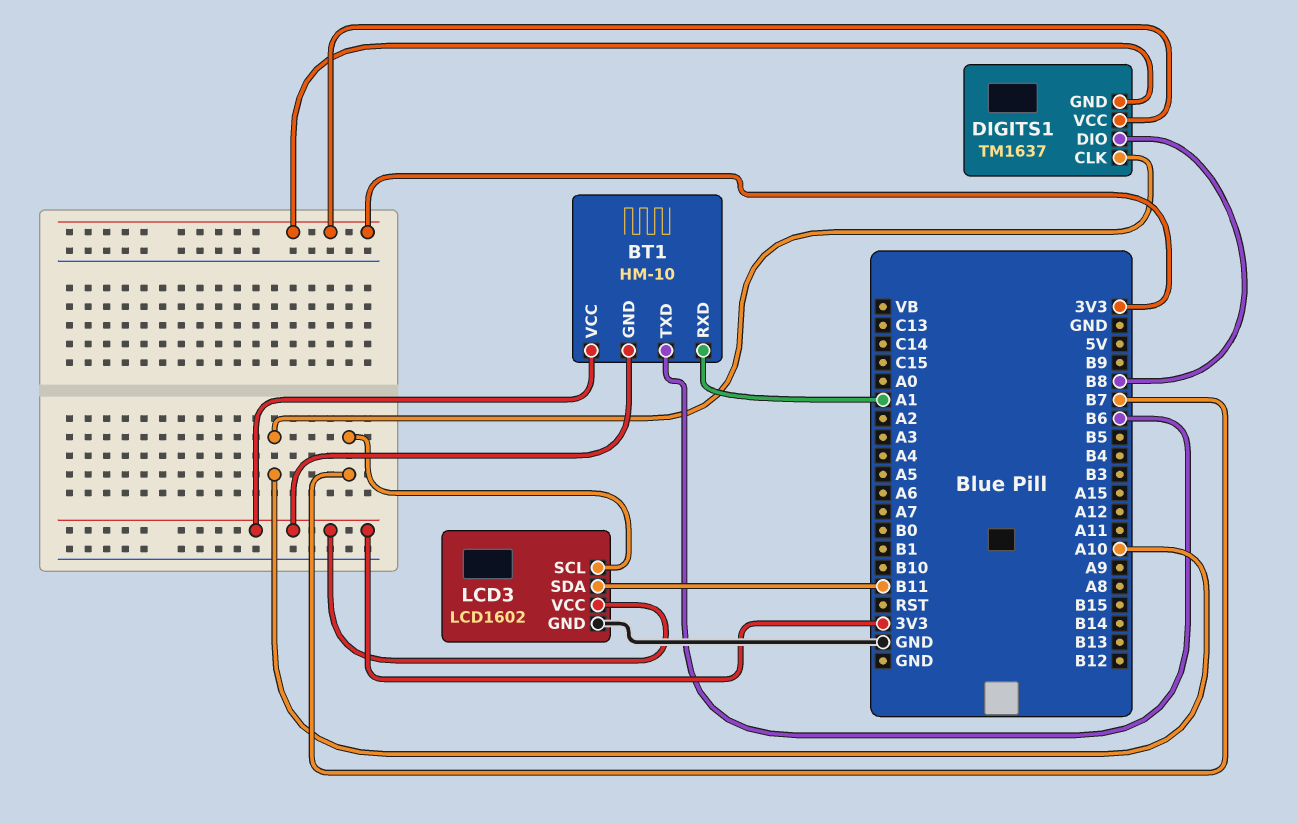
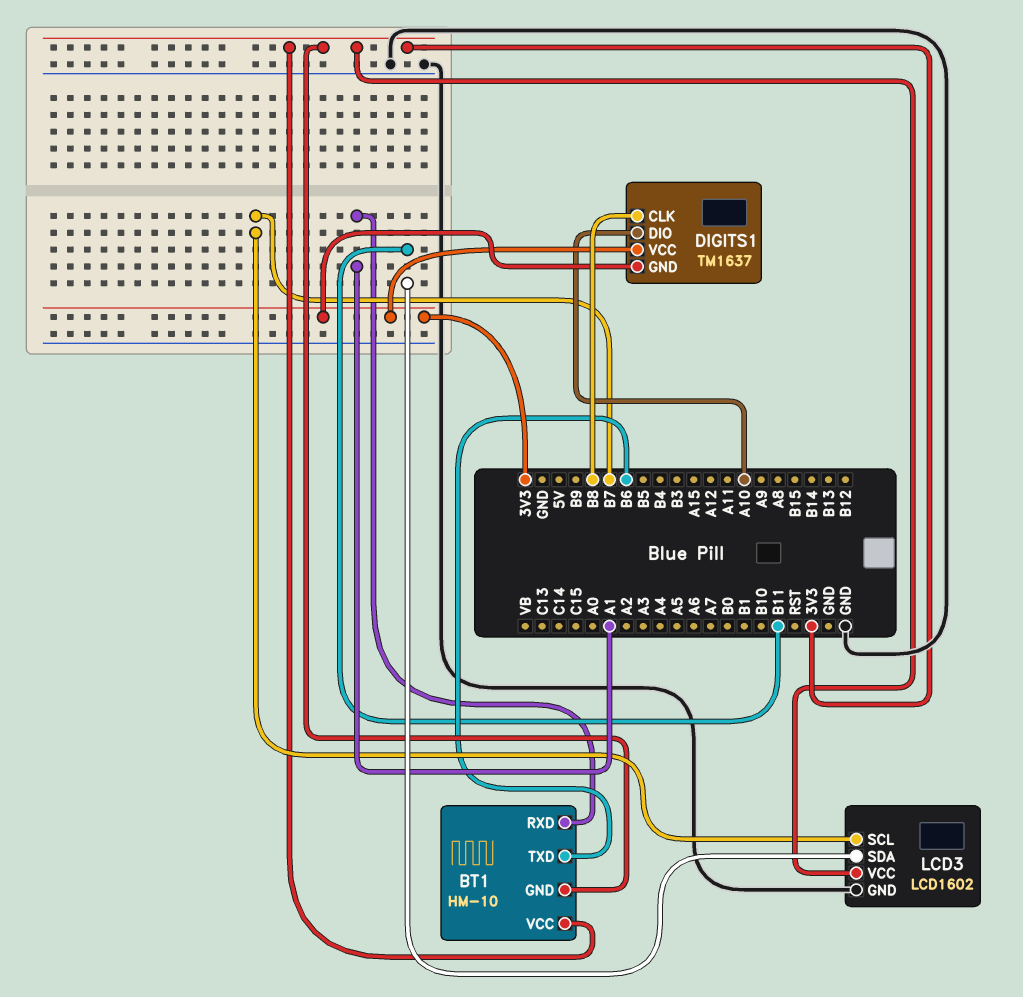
DIGITS1 pin CLK: A10 -> B8
DIGITS1 pin DIO: B8 -> A10

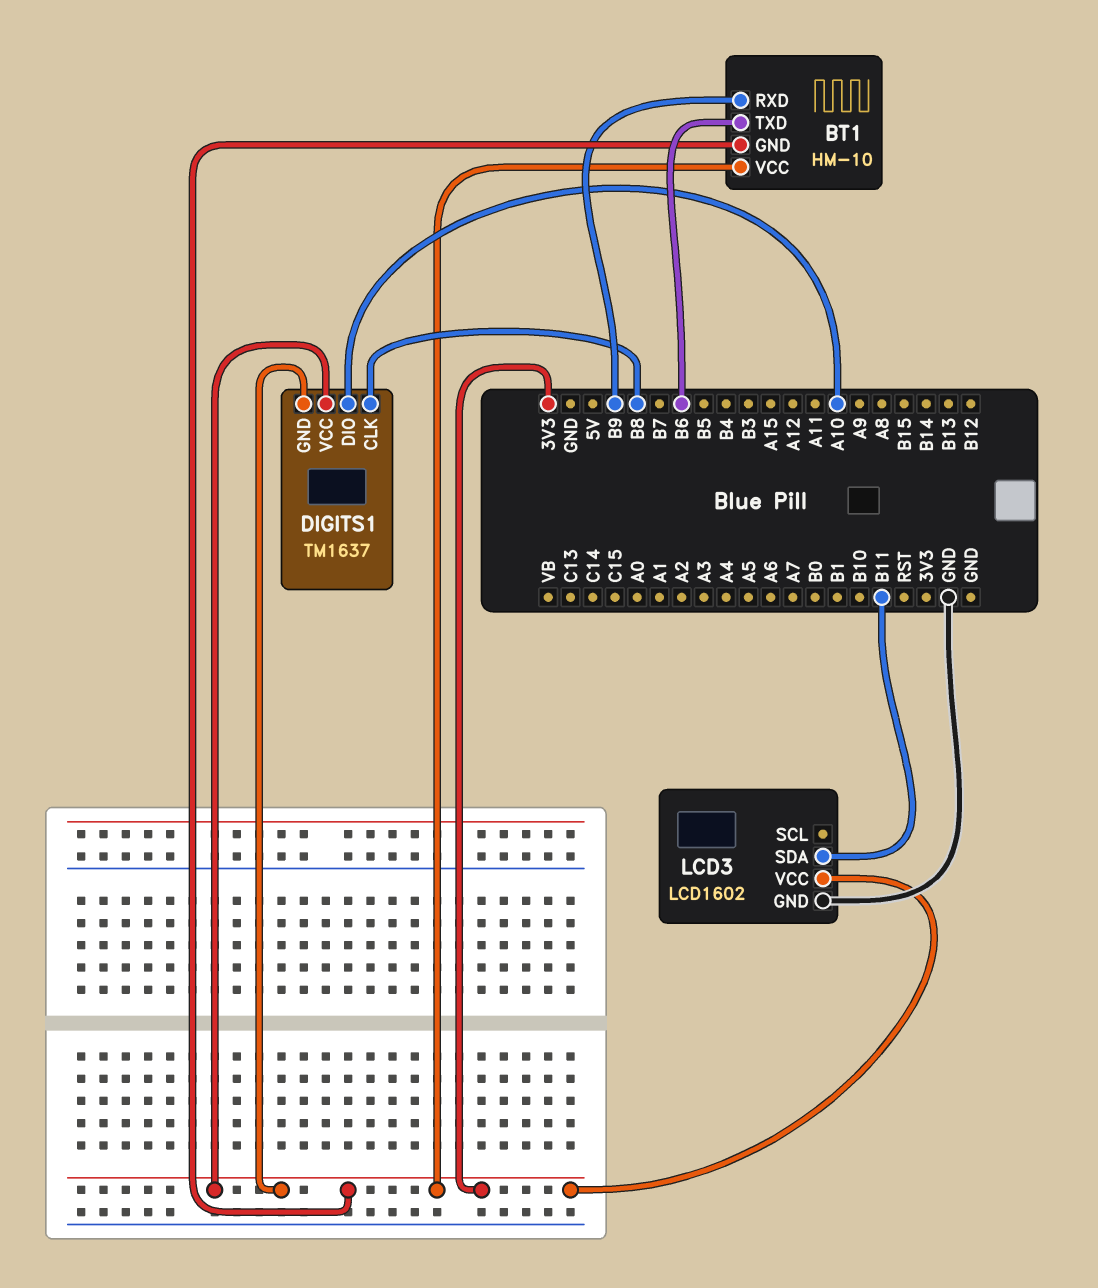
BT1 pin RXD: A1 -> B9
LCD3 pin SCL: B7 -> none

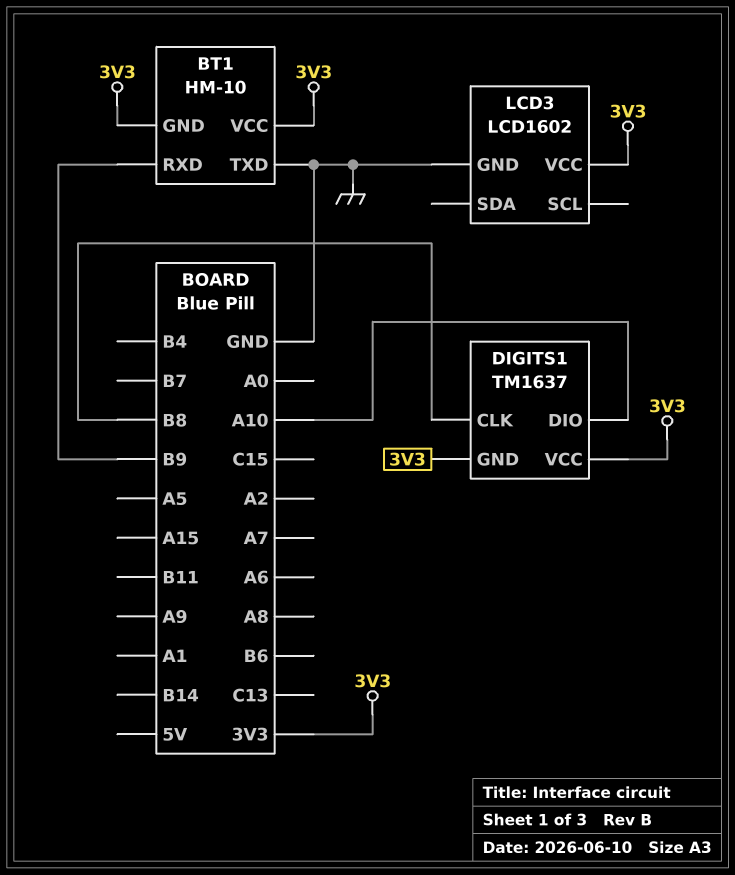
BT1 pin TXD: B6 -> GND
LCD3 pin SDA: B11 -> none

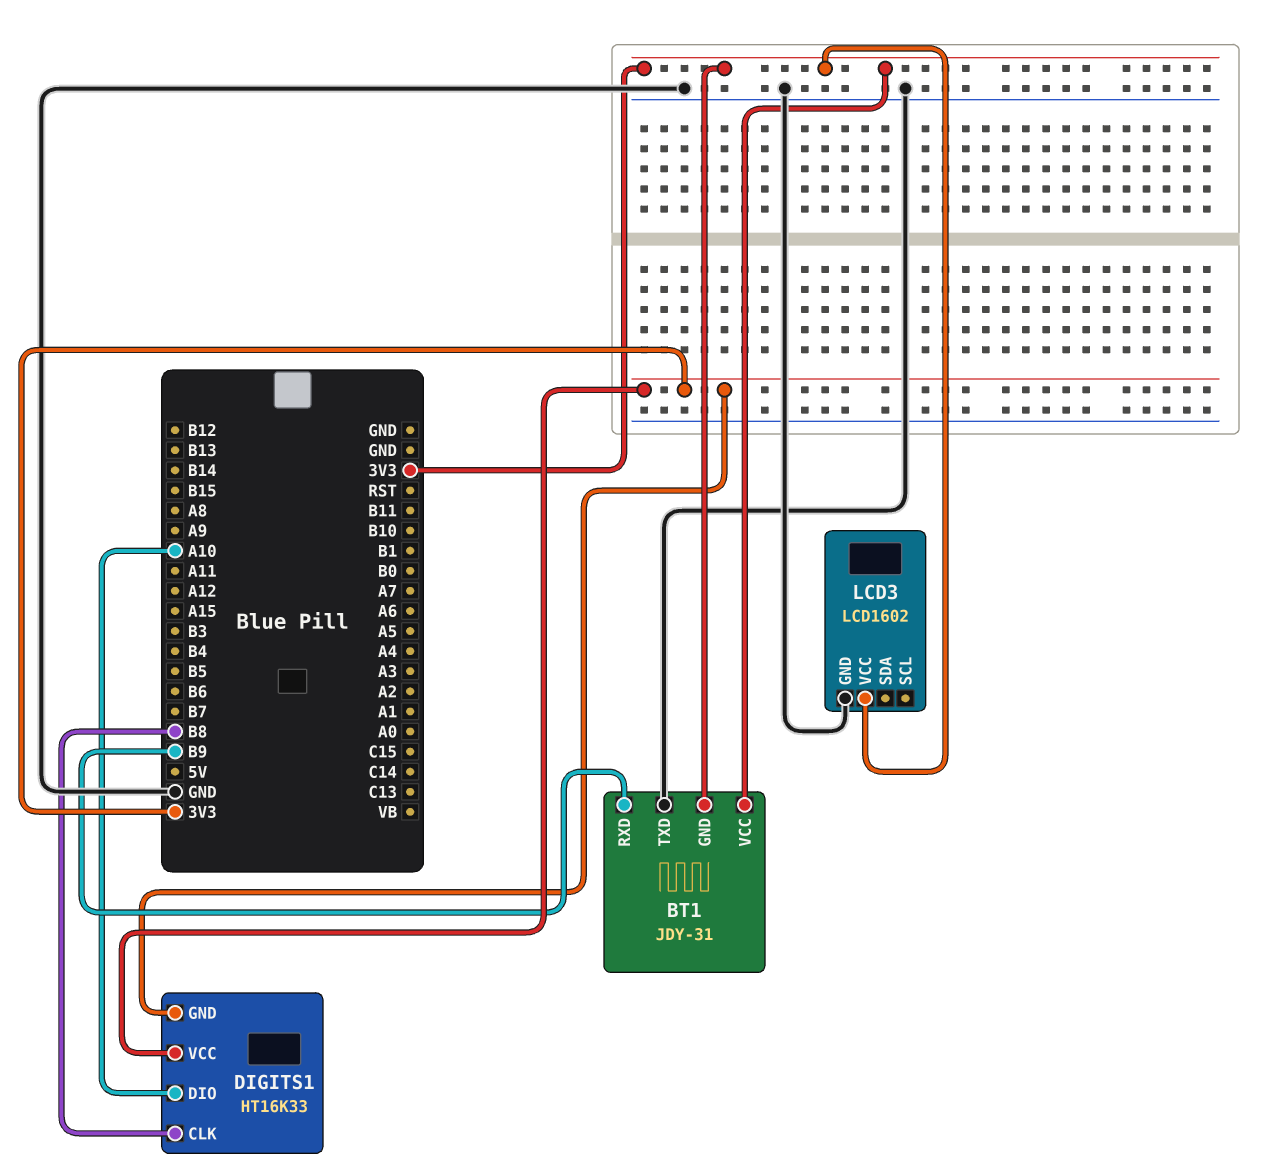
BT1: HM-10 -> JDY-31
DIGITS1: TM1637 -> HT16K33

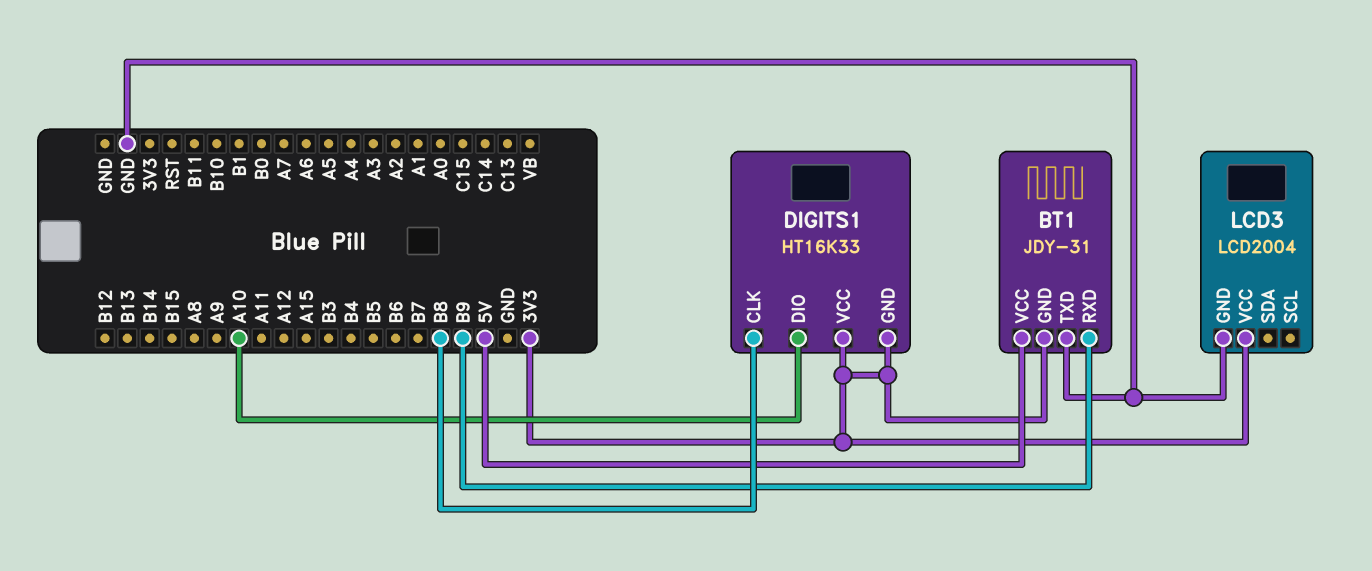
BT1 pin VCC: 3V3 -> 5V
LCD3: LCD1602 -> LCD2004

